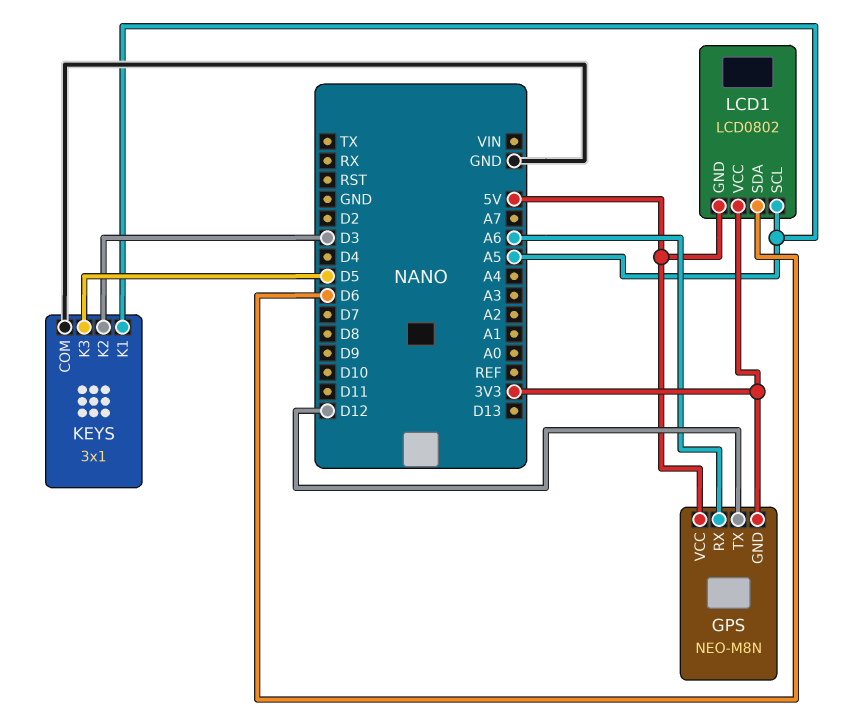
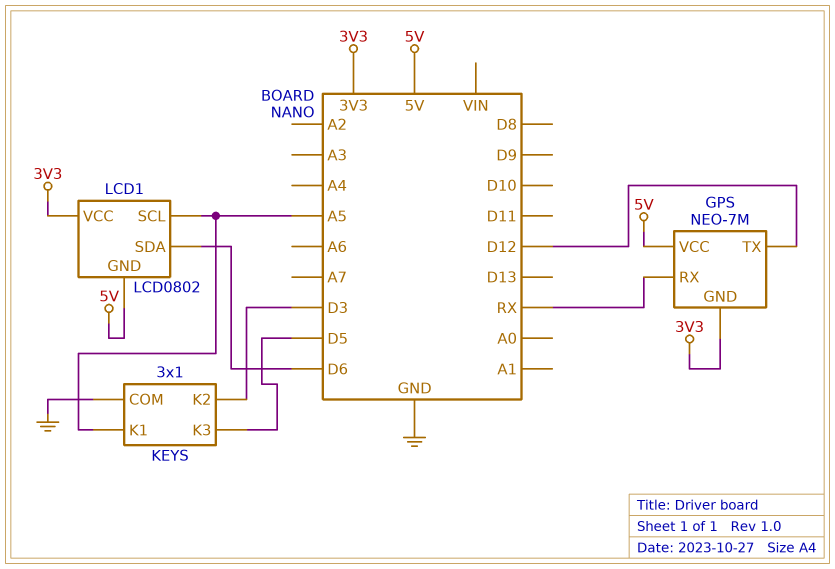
GPS: NEO-M8N -> NEO-7M
GPS pin RX: A6 -> RX

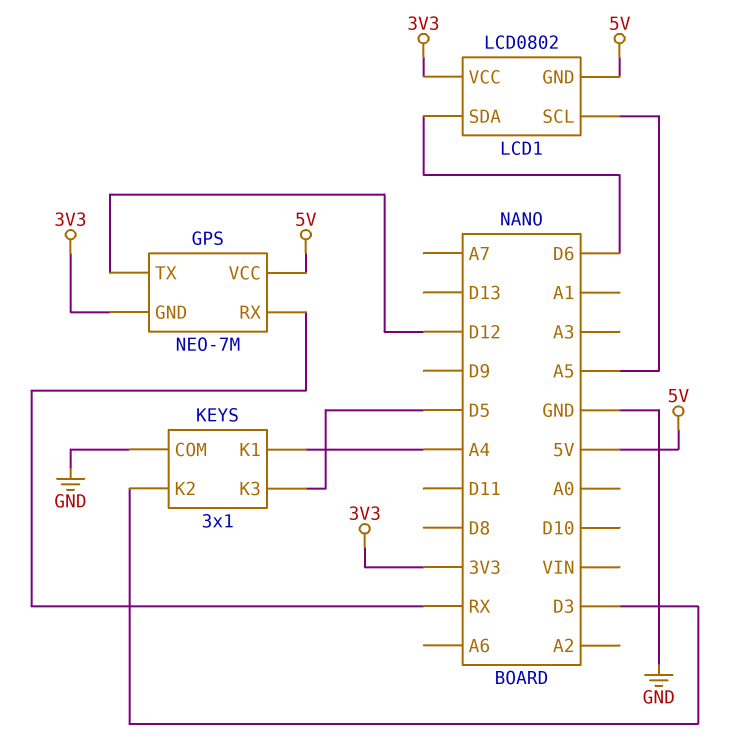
KEYS pin K1: A5 -> A4

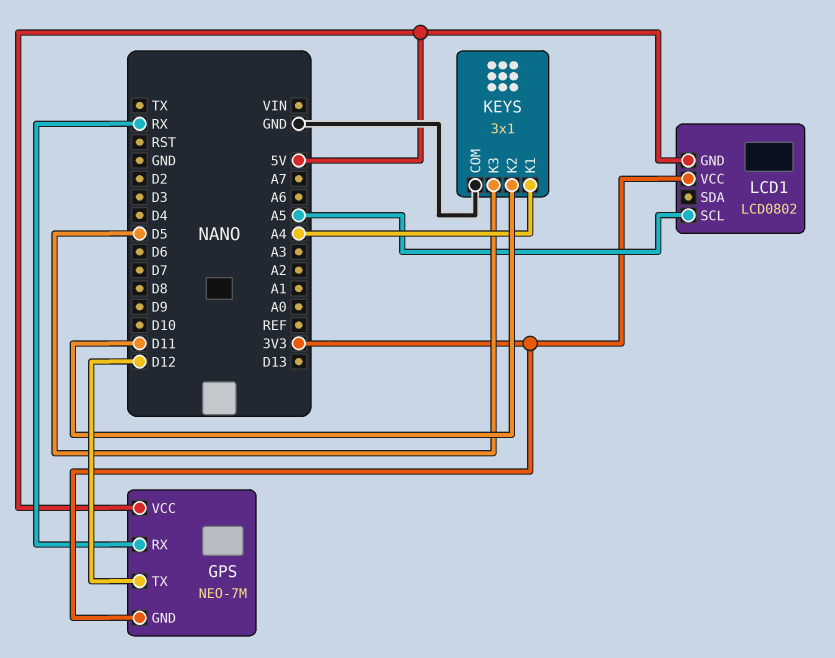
KEYS pin K2: D3 -> D11
LCD1 pin SDA: D6 -> none

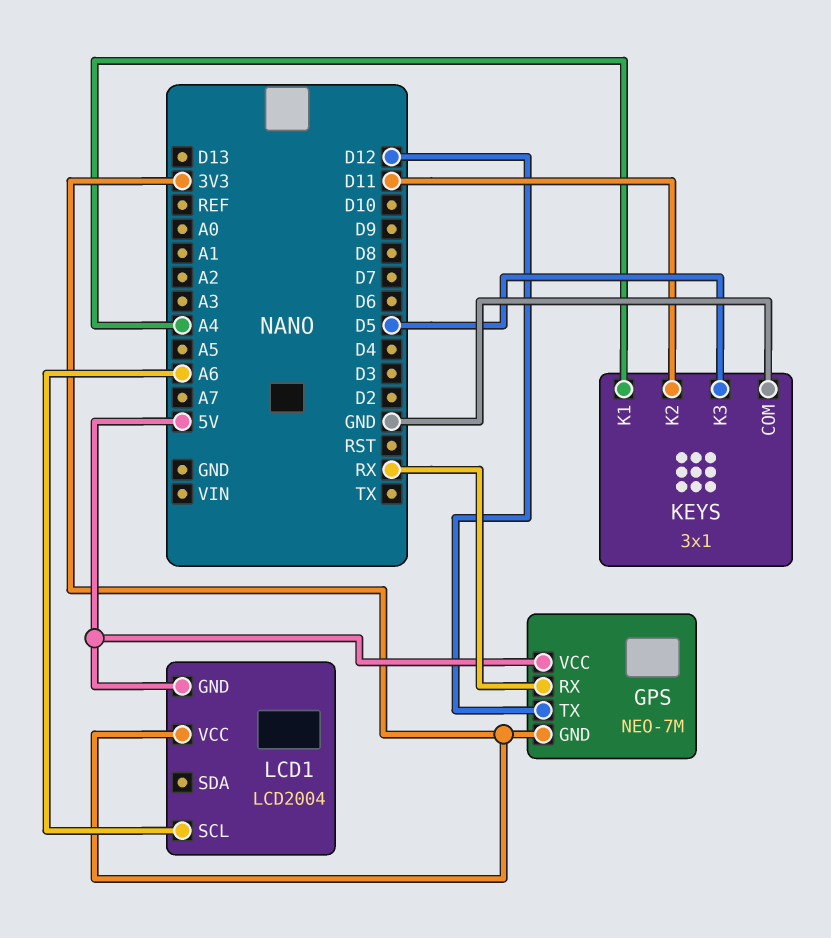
LCD1: LCD0802 -> LCD2004
LCD1 pin SCL: A5 -> A6

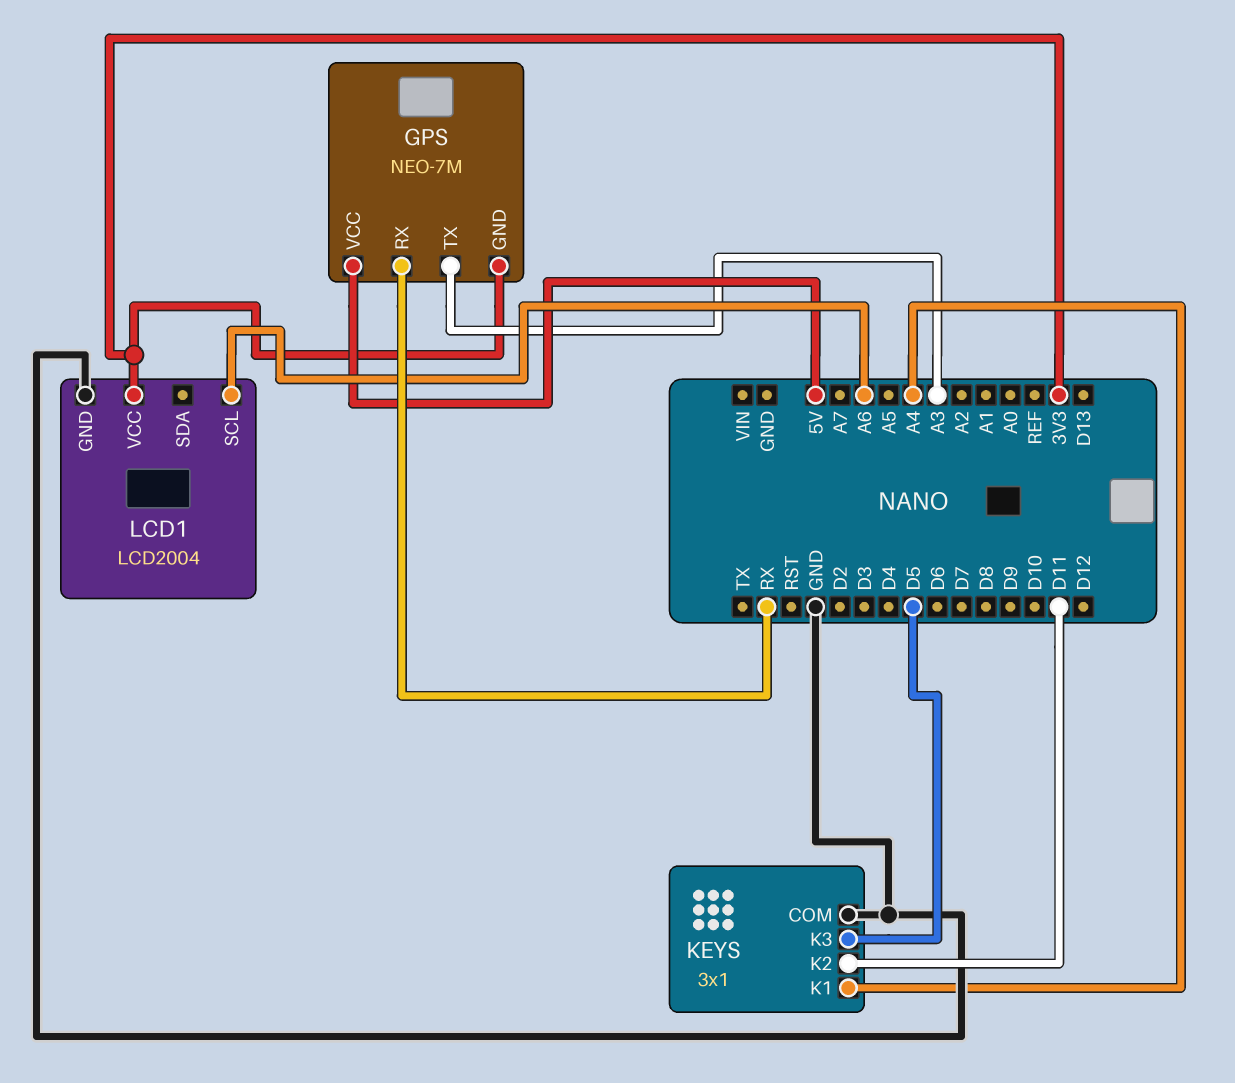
GPS pin TX: D12 -> A3
LCD1 pin GND: 5V -> GND

